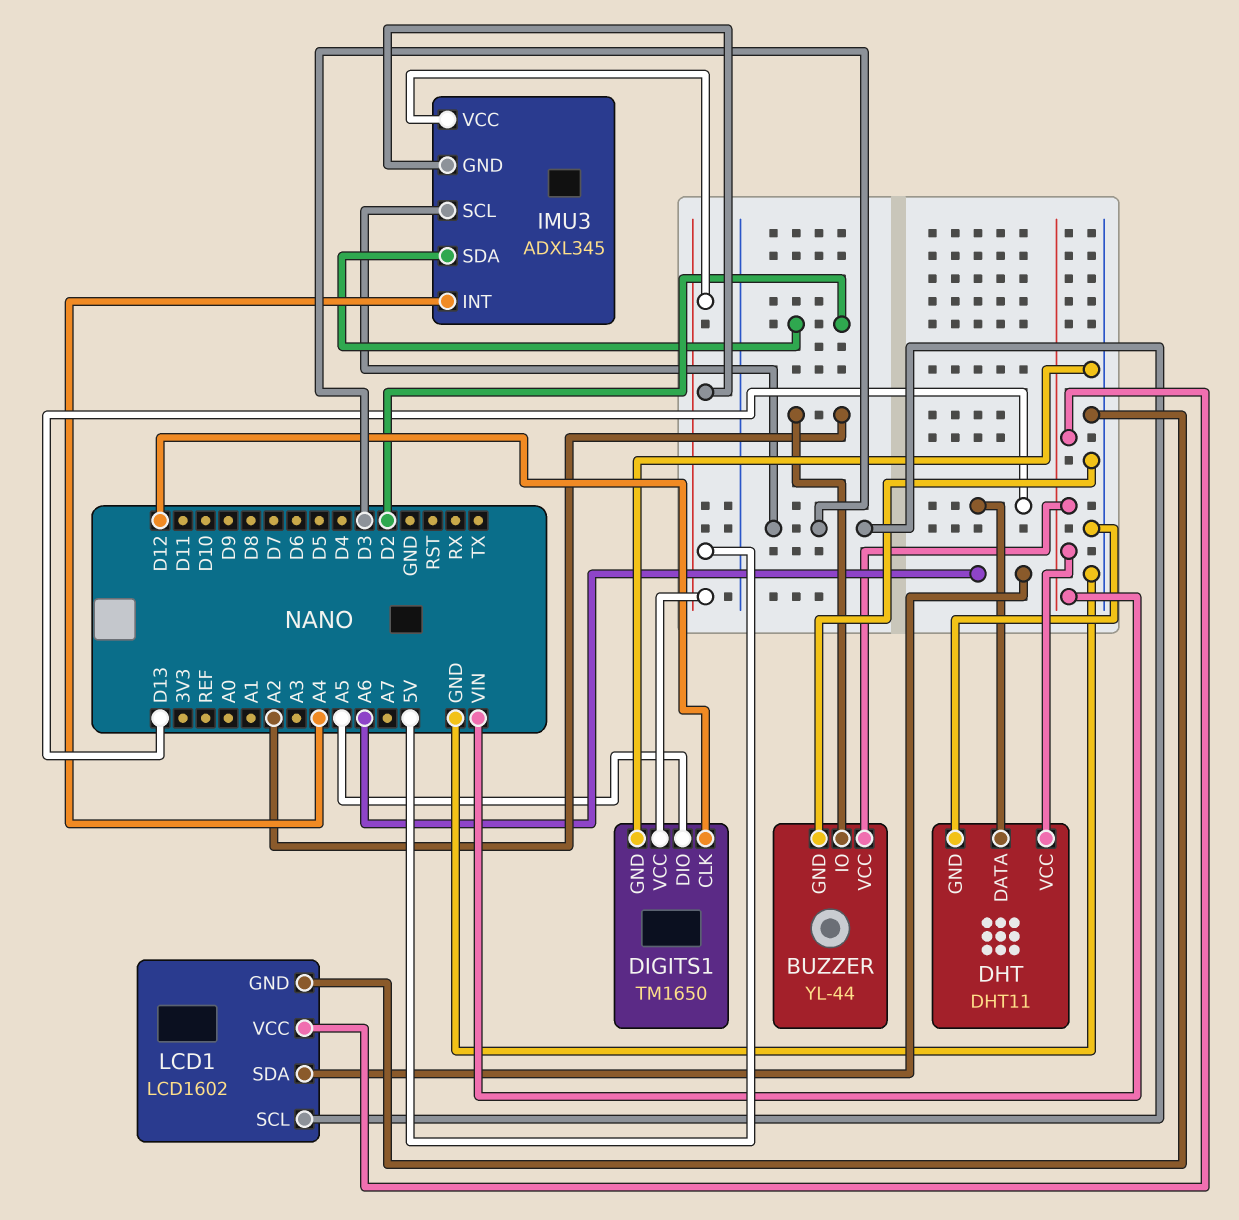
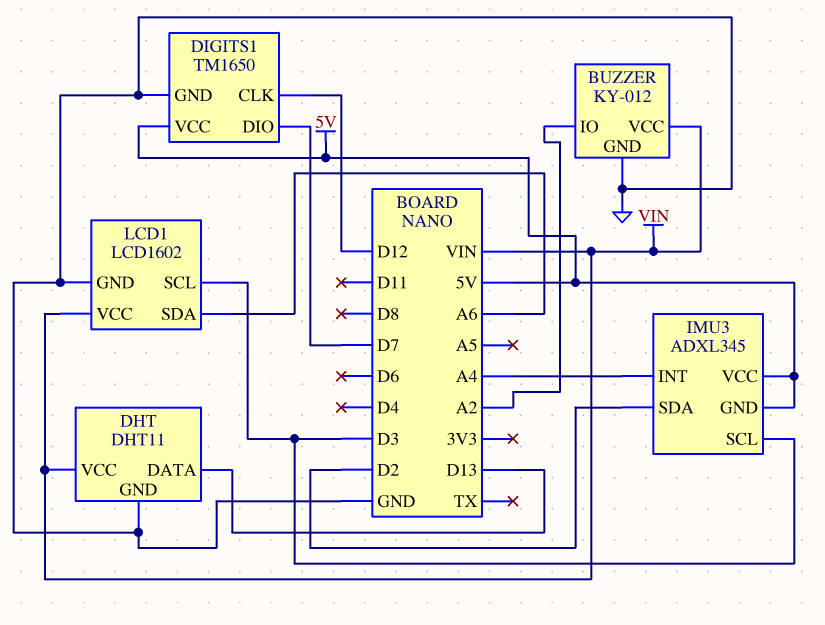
BUZZER: YL-44 -> KY-012
DIGITS1 pin DIO: A5 -> D7

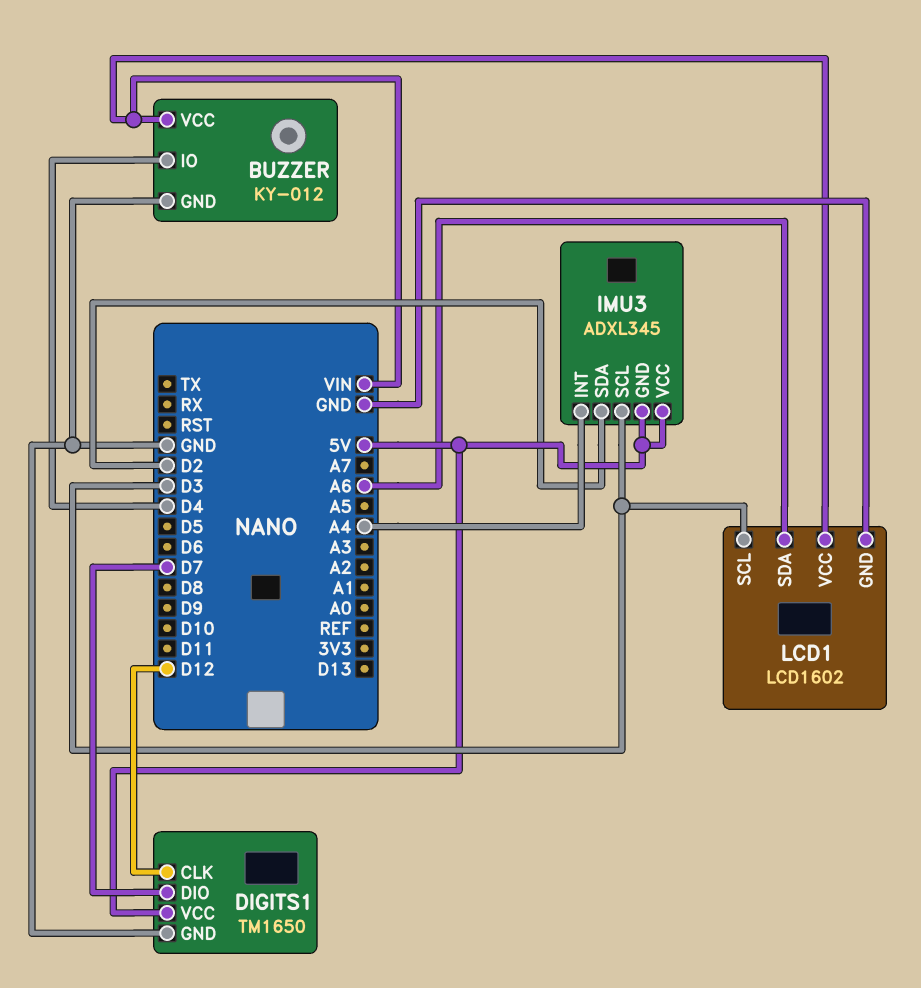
BUZZER pin IO: A2 -> D4
DHT: DHT11 -> none
DHT pin DATA: D13 -> none
DHT pin GND: GND -> none
DHT pin VCC: VIN -> none

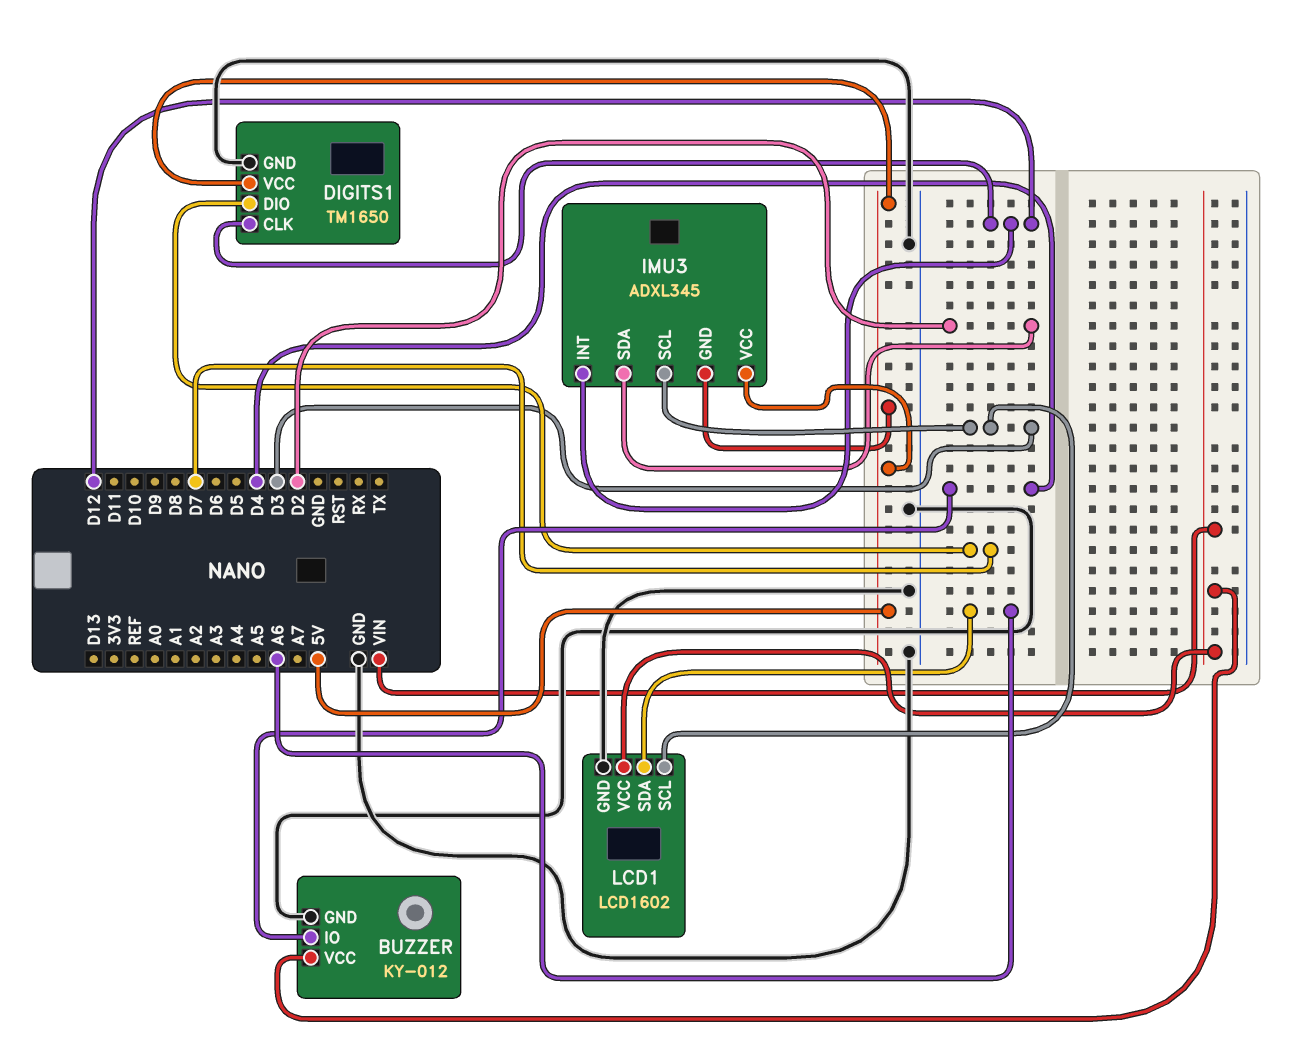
IMU3 pin INT: A4 -> D12

